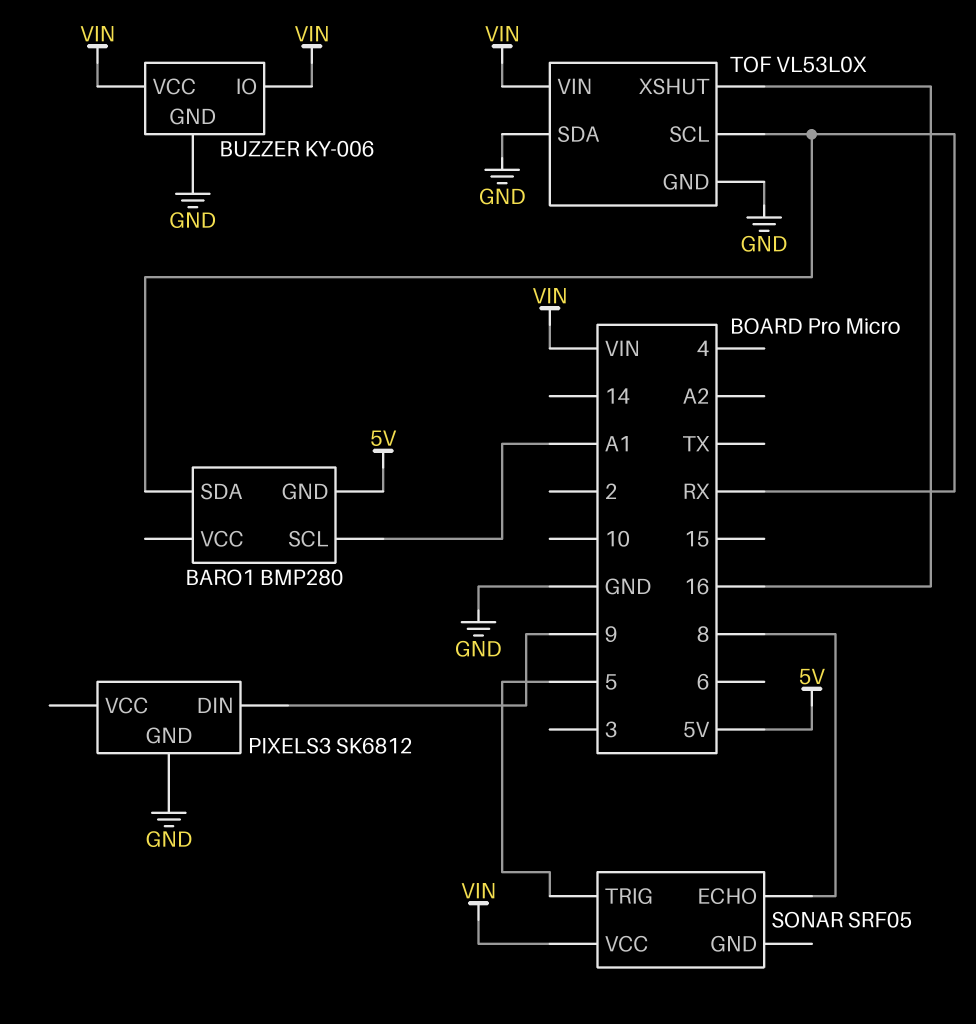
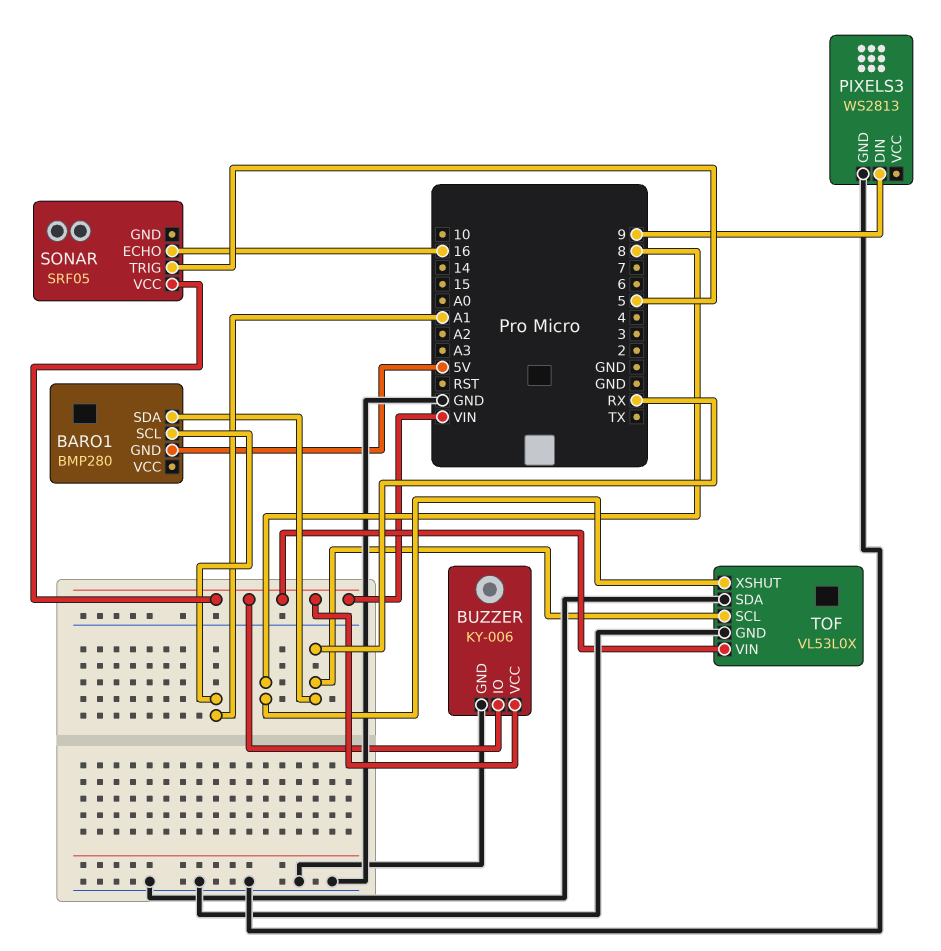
PIXELS3: SK6812 -> WS2813
SONAR pin ECHO: 8 -> 16
TOF pin XSHUT: 16 -> 8

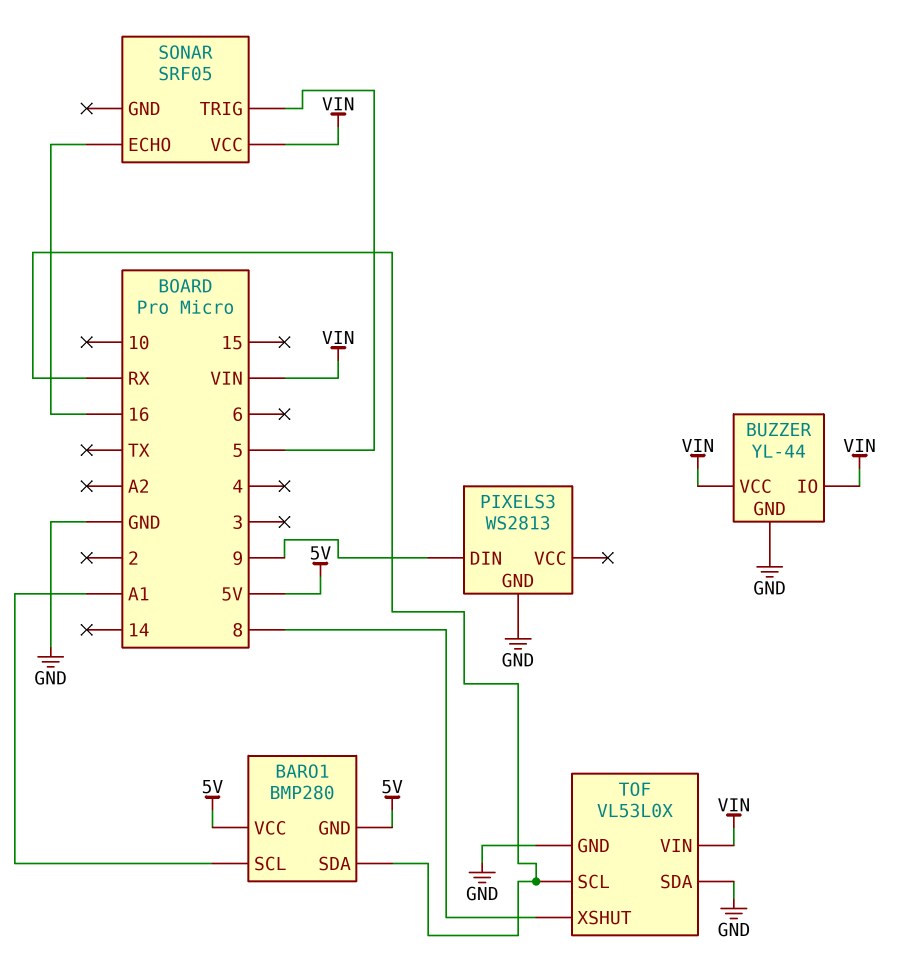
BARO1 pin VCC: none -> 5V
BUZZER: KY-006 -> YL-44

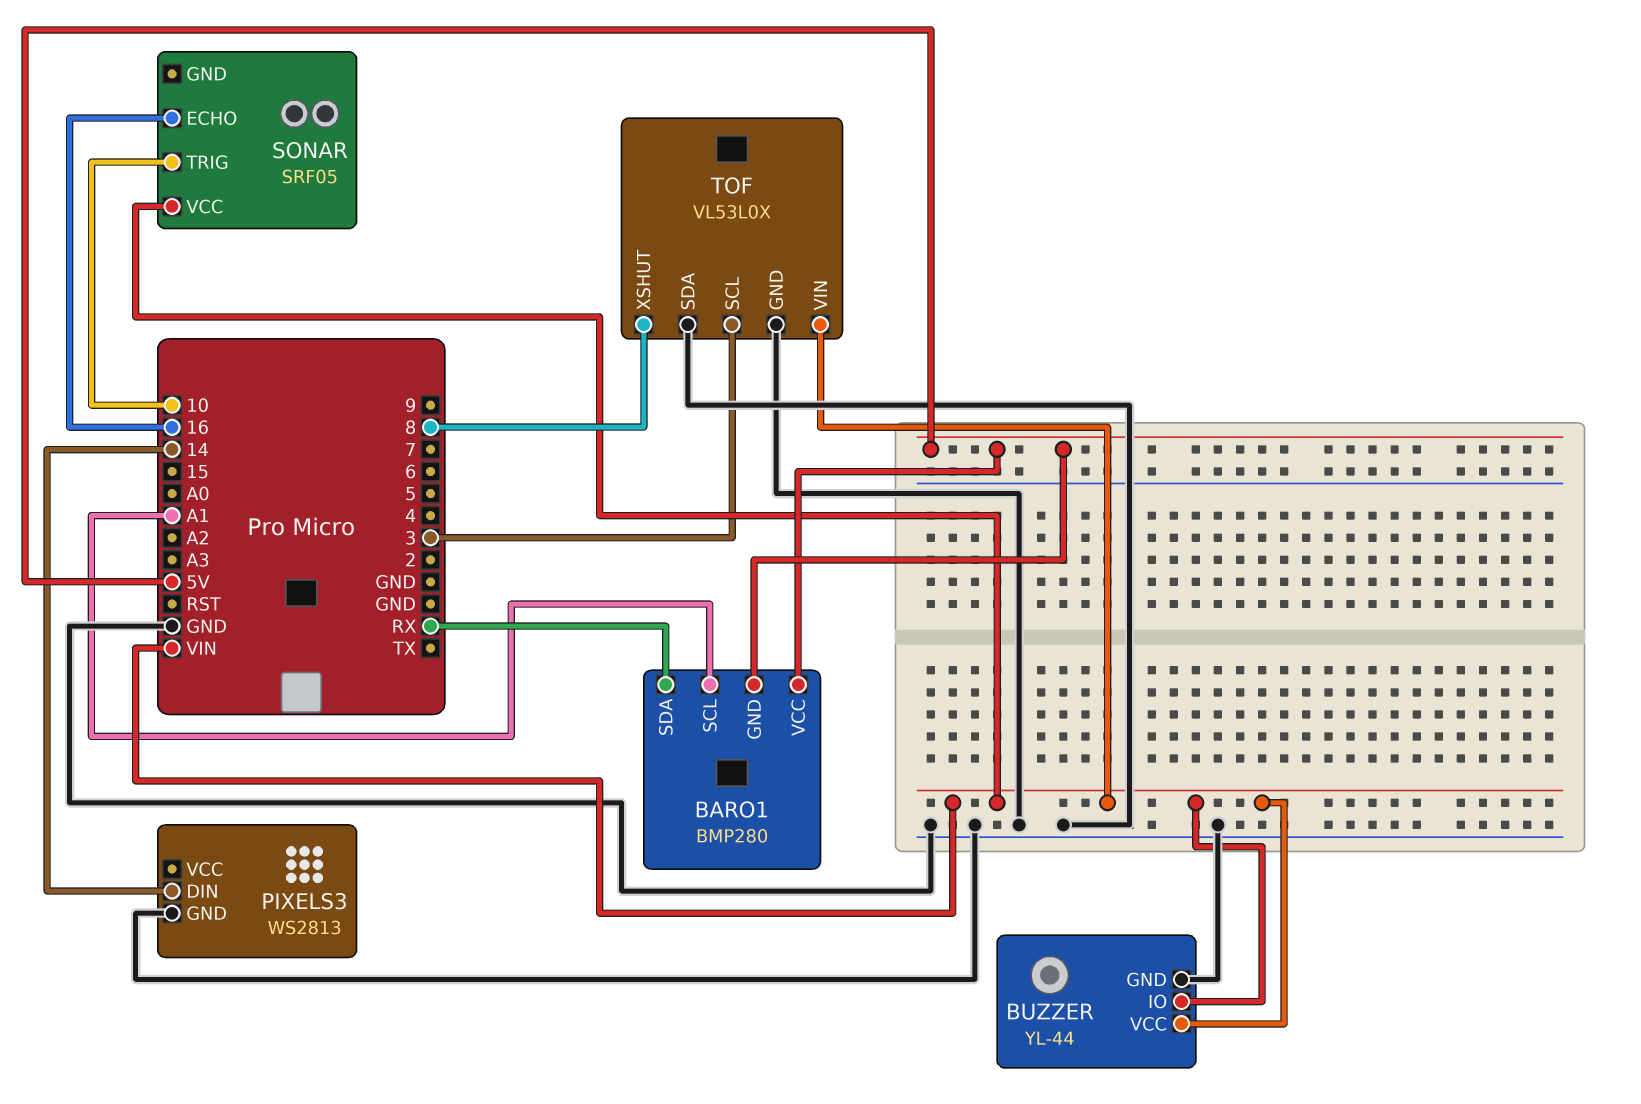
PIXELS3 pin DIN: 9 -> 14
SONAR pin TRIG: 5 -> 10
TOF pin SCL: RX -> 3

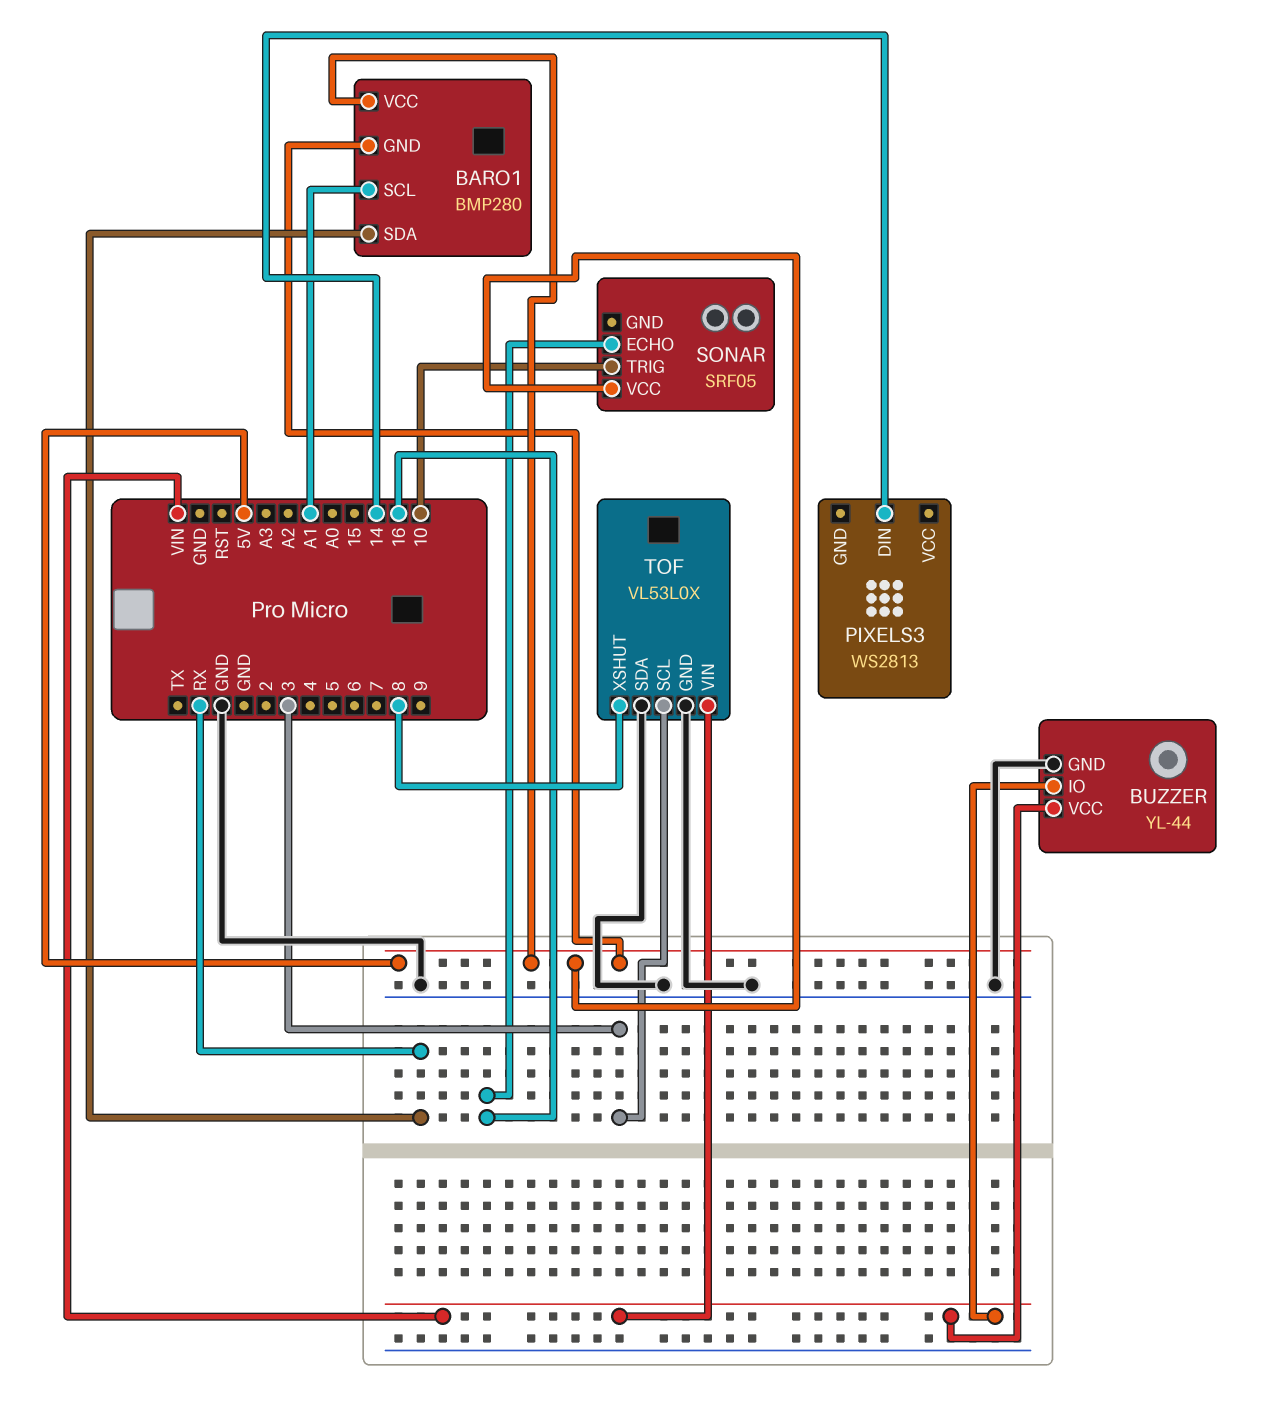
PIXELS3 pin GND: GND -> none
SONAR pin VCC: VIN -> 5V

